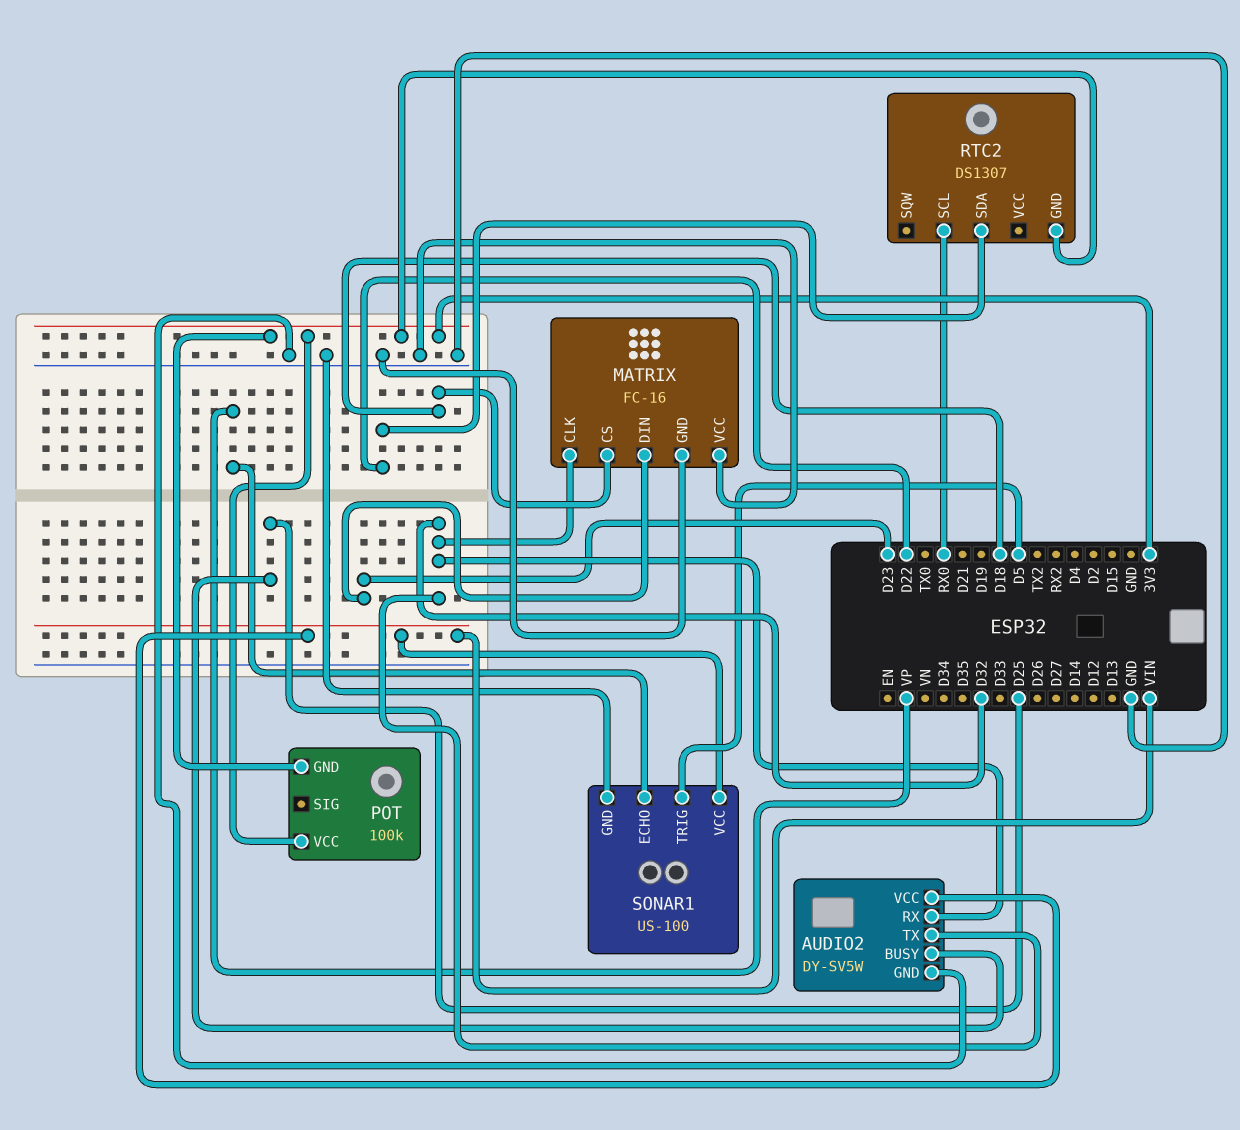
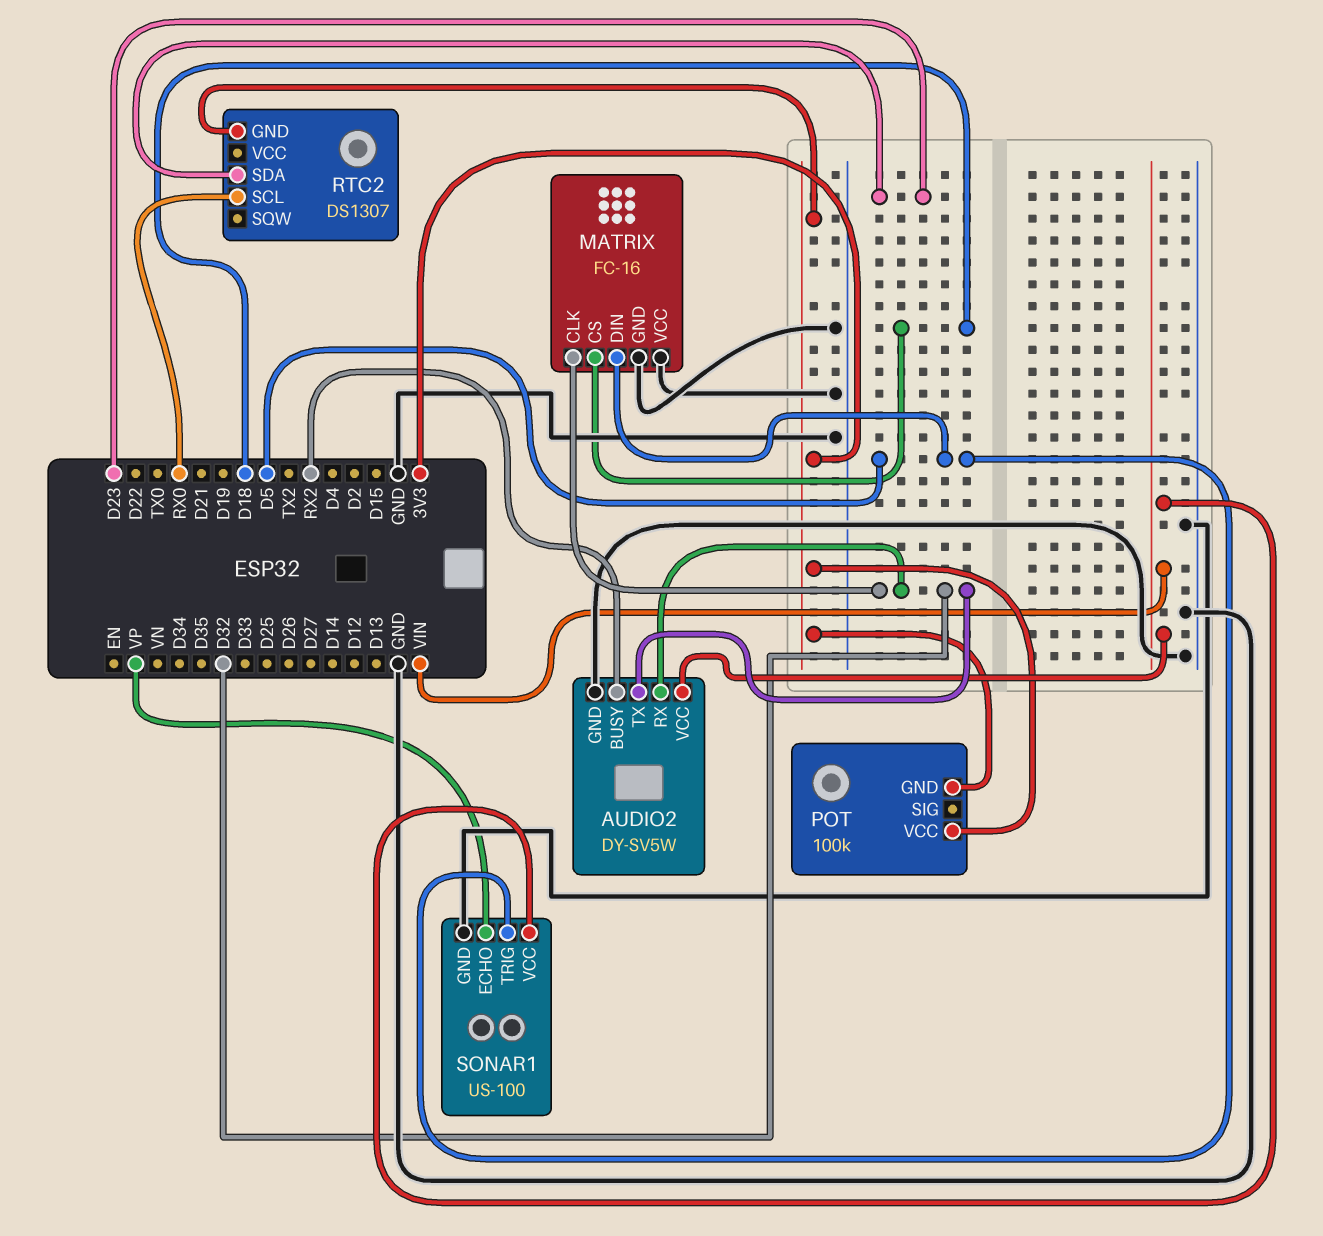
AUDIO2 pin BUSY: D25 -> RX2
MATRIX pin DIN: D23 -> D5
RTC2 pin SDA: D22 -> D23

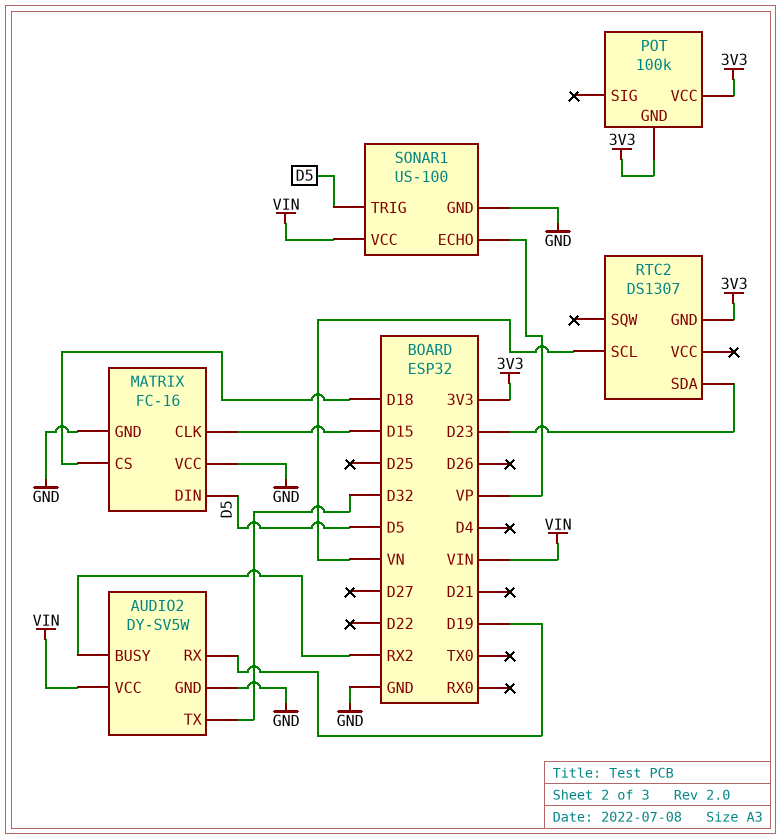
AUDIO2 pin RX: D32 -> D19
MATRIX pin CLK: D32 -> D15
RTC2 pin SCL: RX0 -> VN

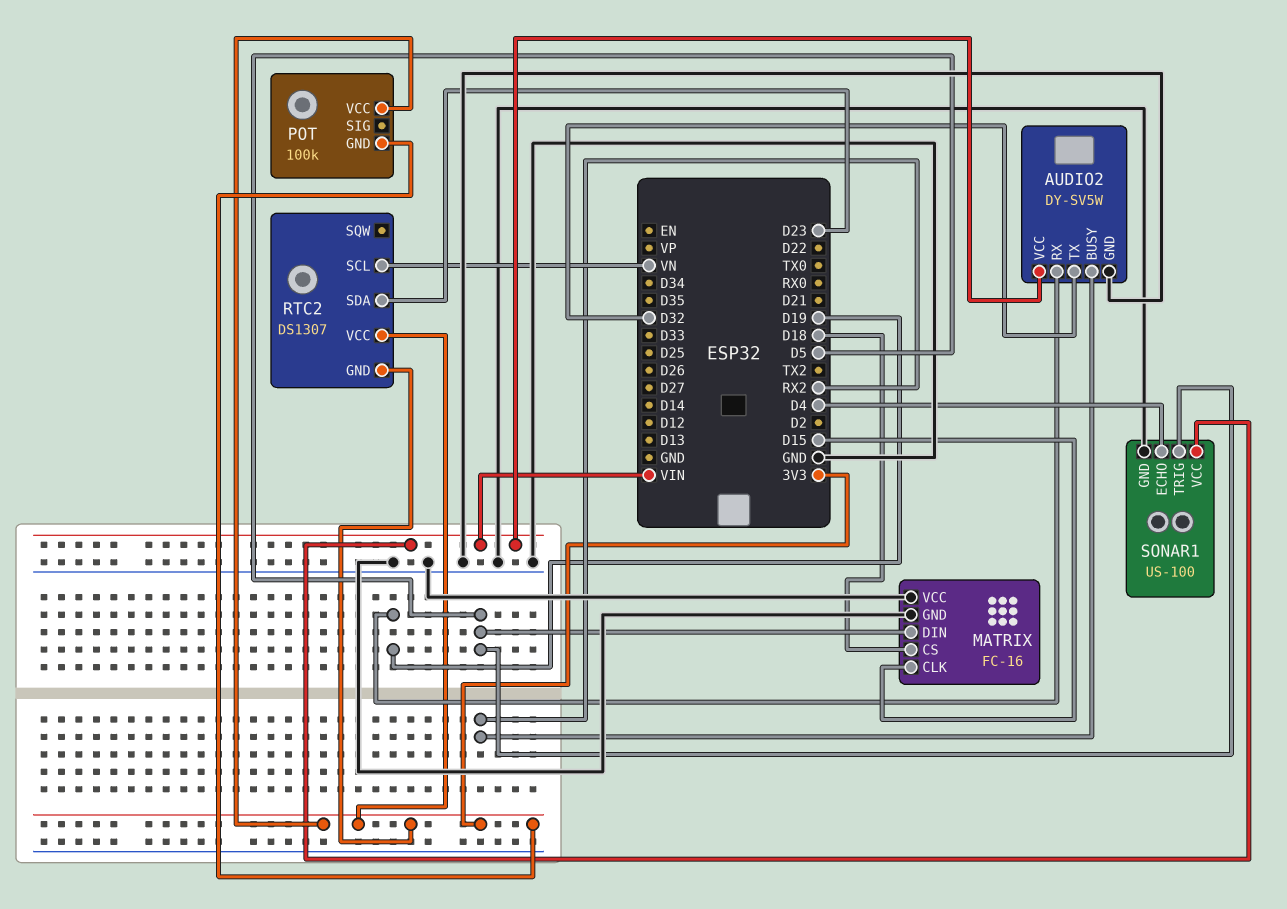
RTC2 pin VCC: none -> 3V3
SONAR1 pin ECHO: VP -> D4

